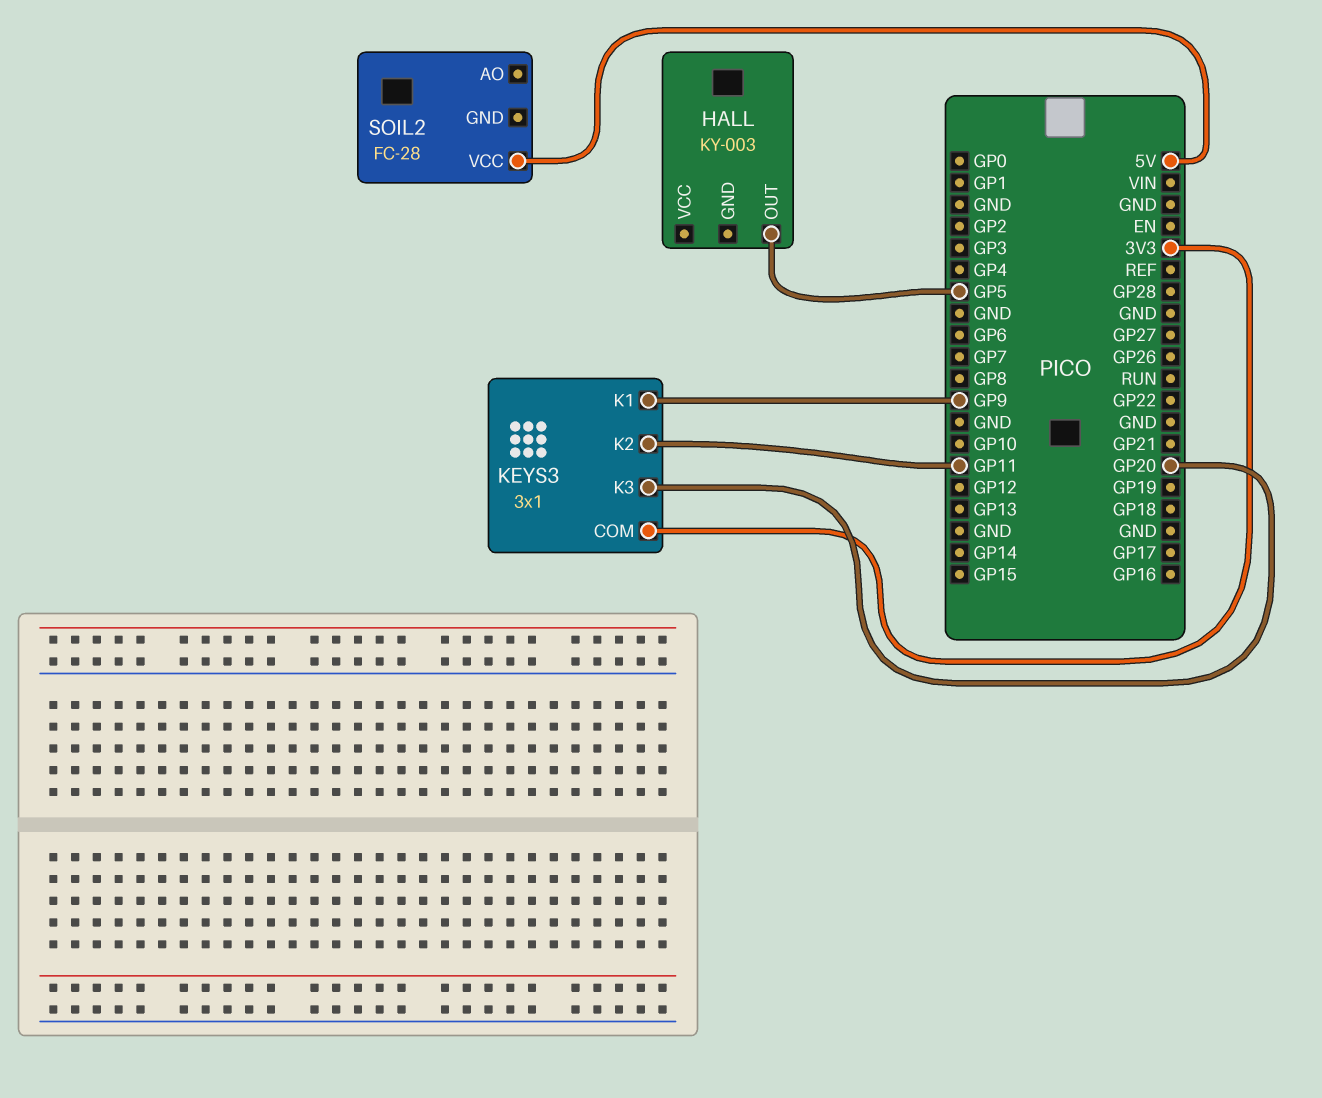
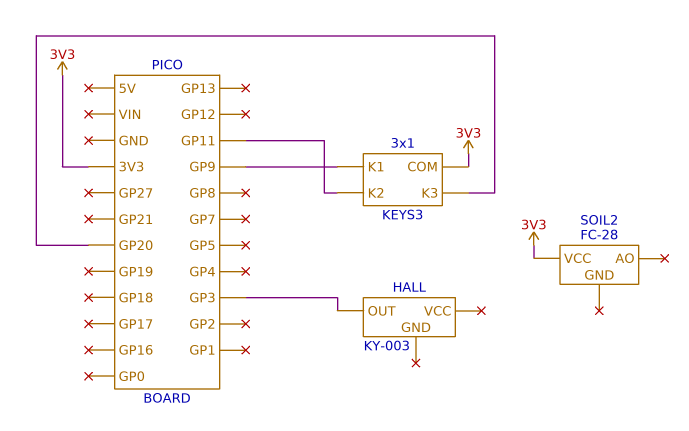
HALL pin OUT: GP5 -> GP3
SOIL2 pin VCC: 5V -> 3V3

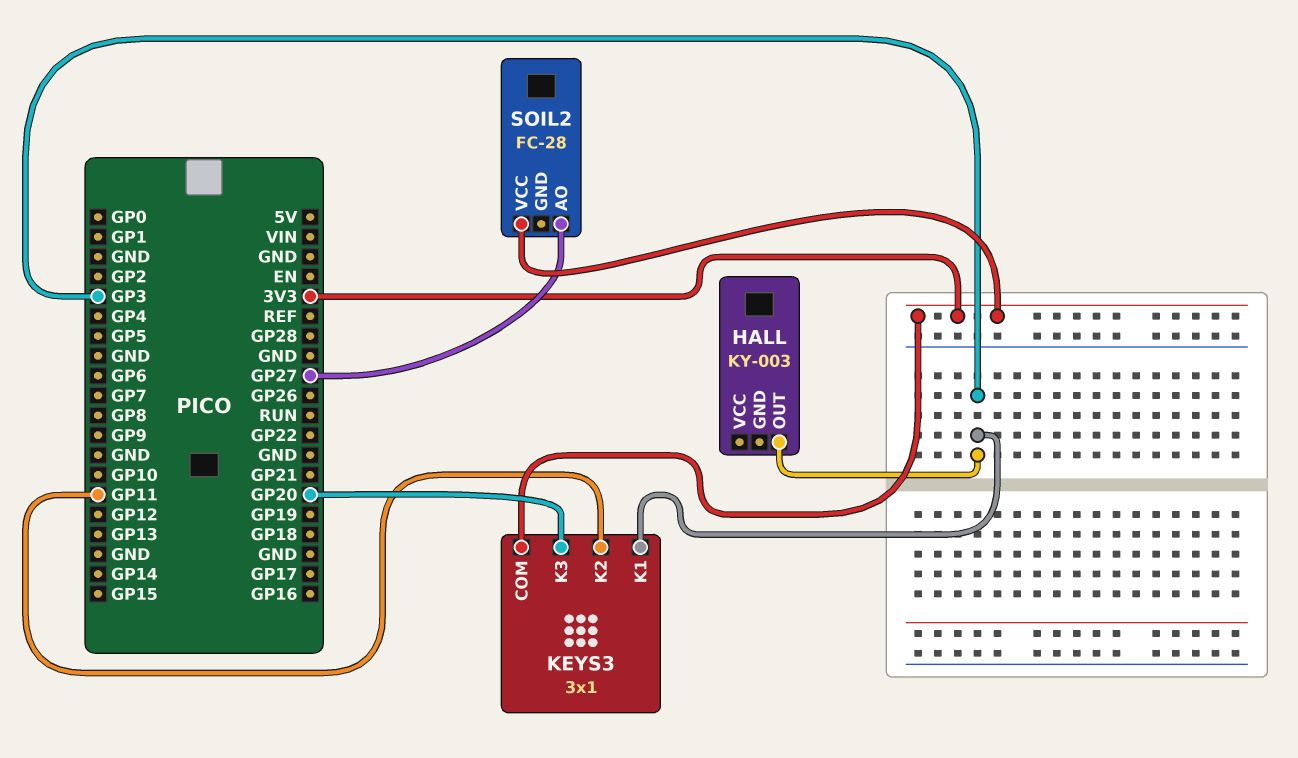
KEYS3 pin K1: GP9 -> GP3
SOIL2 pin AO: none -> GP27

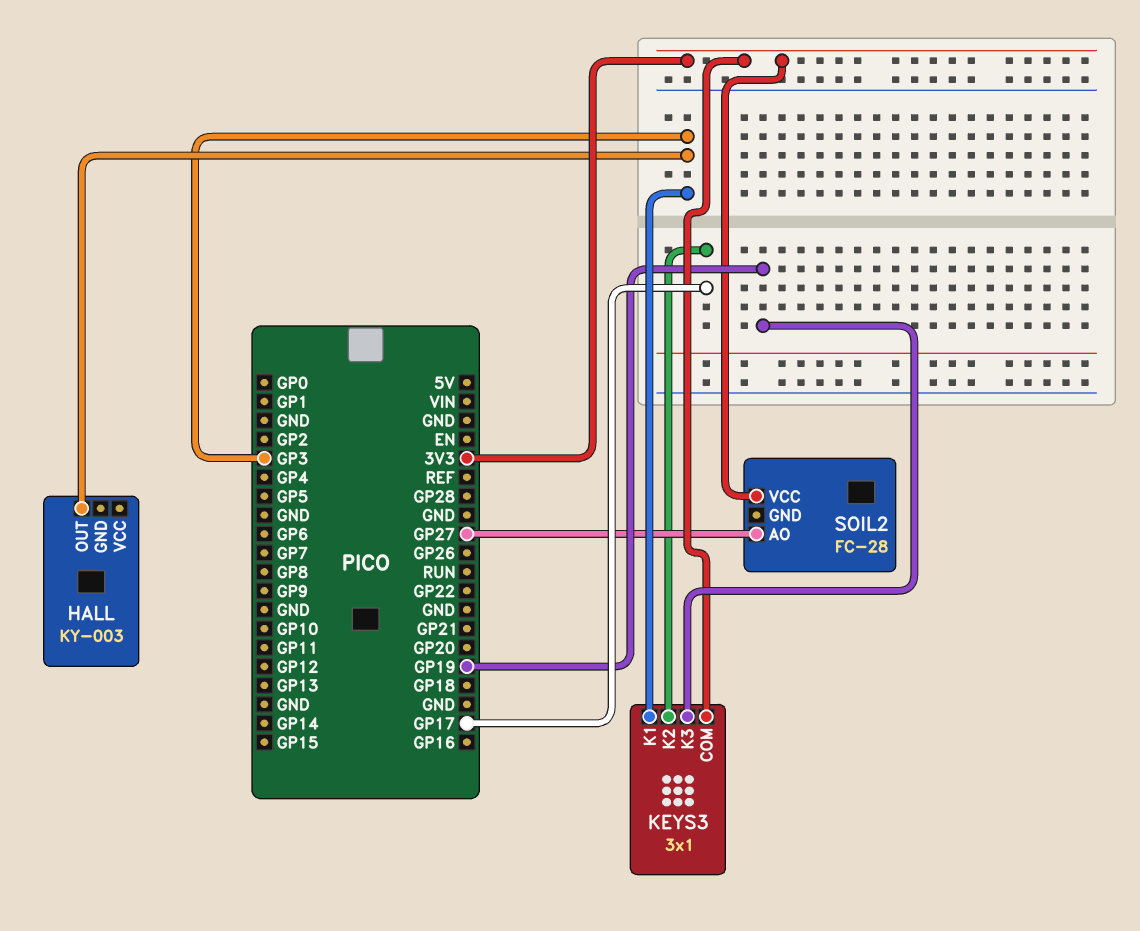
KEYS3 pin K2: GP11 -> GP17
KEYS3 pin K3: GP20 -> GP19

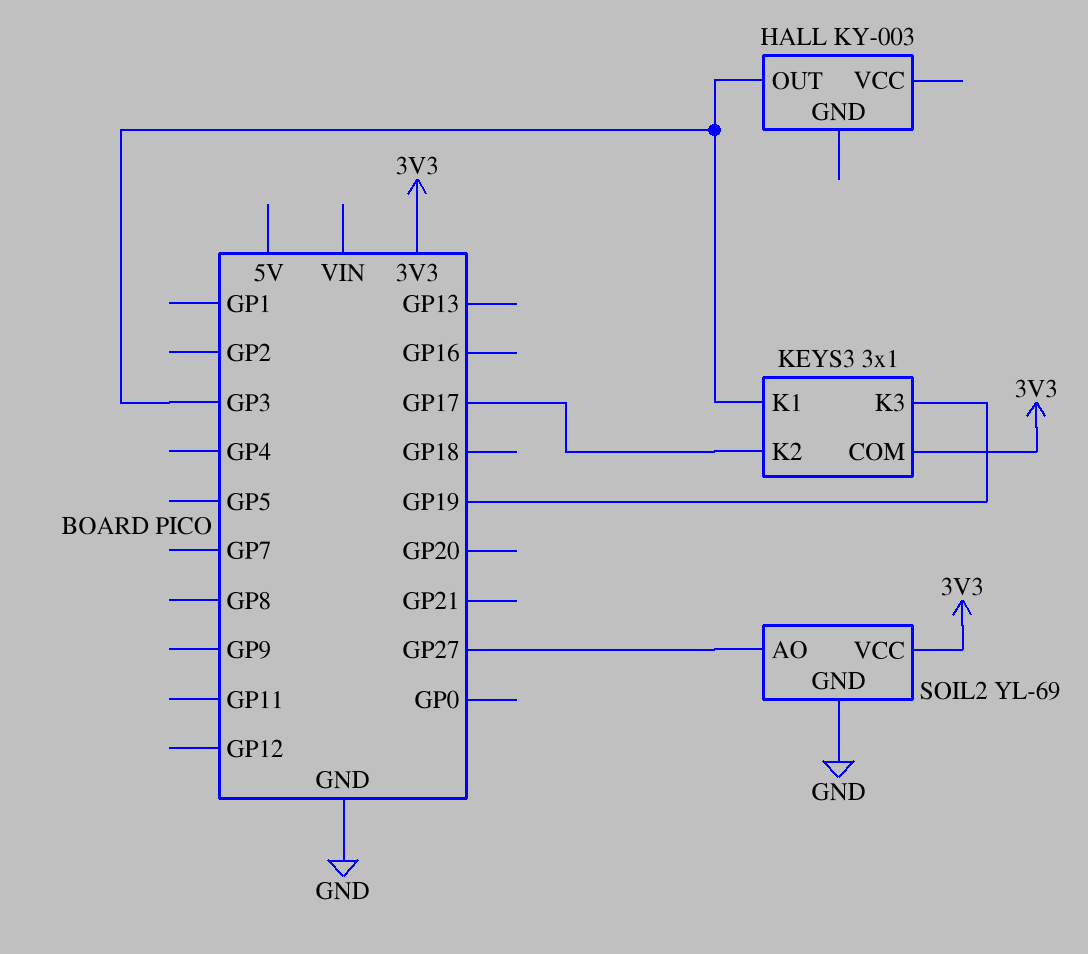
SOIL2: FC-28 -> YL-69
SOIL2 pin GND: none -> GND

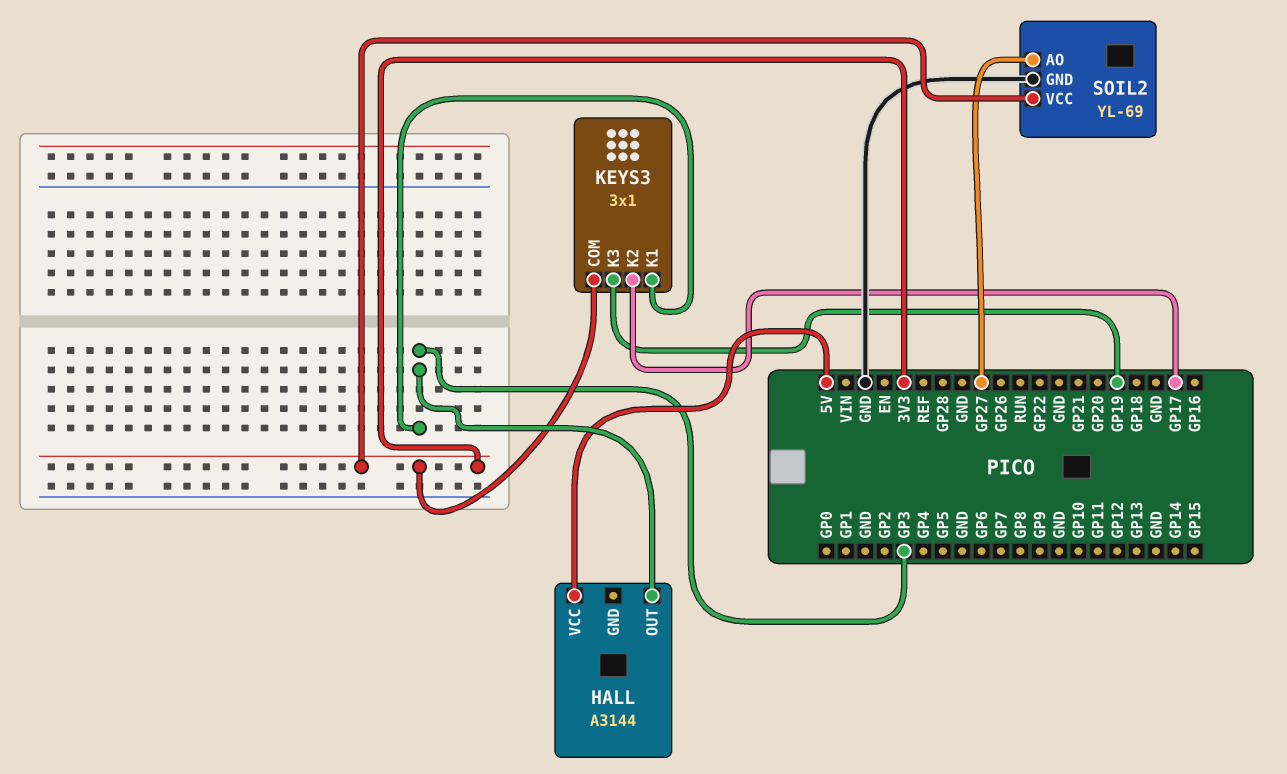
HALL: KY-003 -> A3144
HALL pin VCC: none -> 5V

